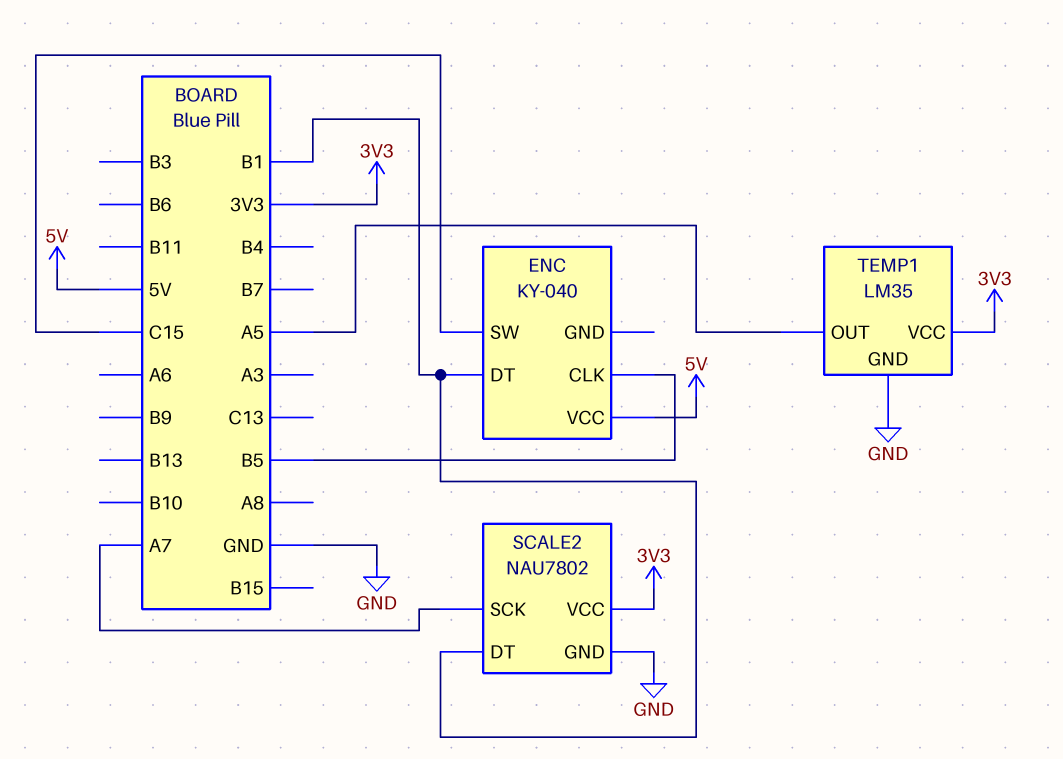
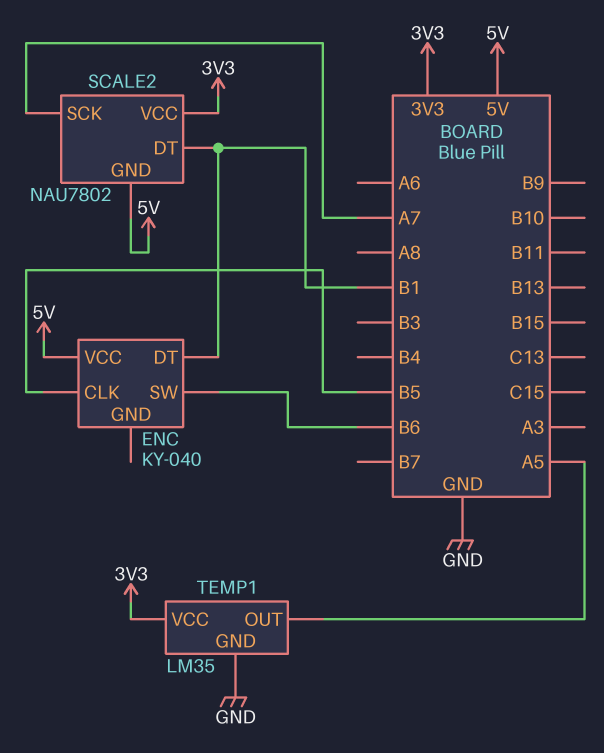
ENC pin SW: C15 -> B6
SCALE2 pin GND: GND -> 5V

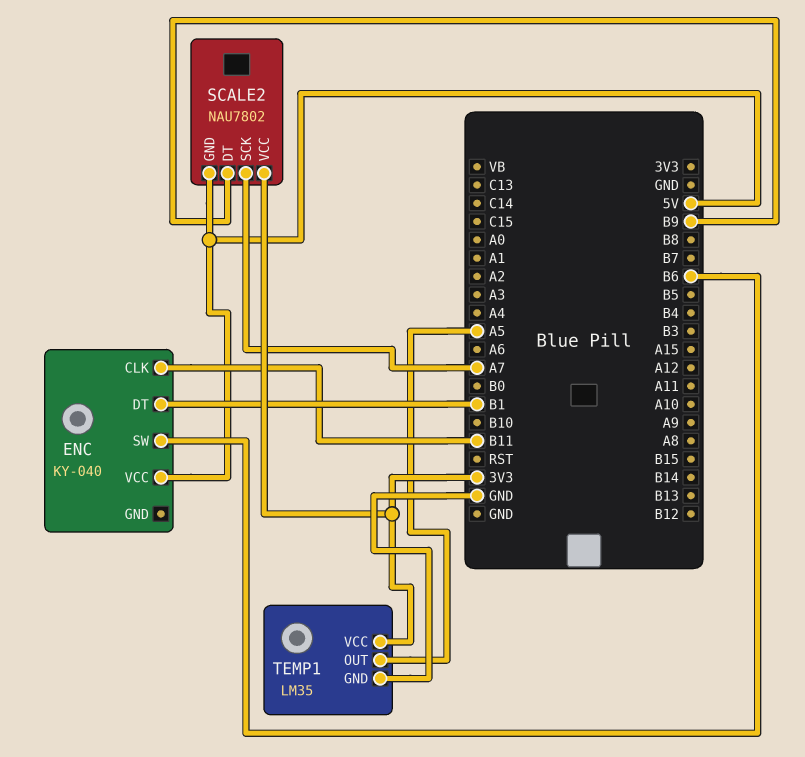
ENC pin CLK: B5 -> B11
SCALE2 pin DT: B1 -> B9

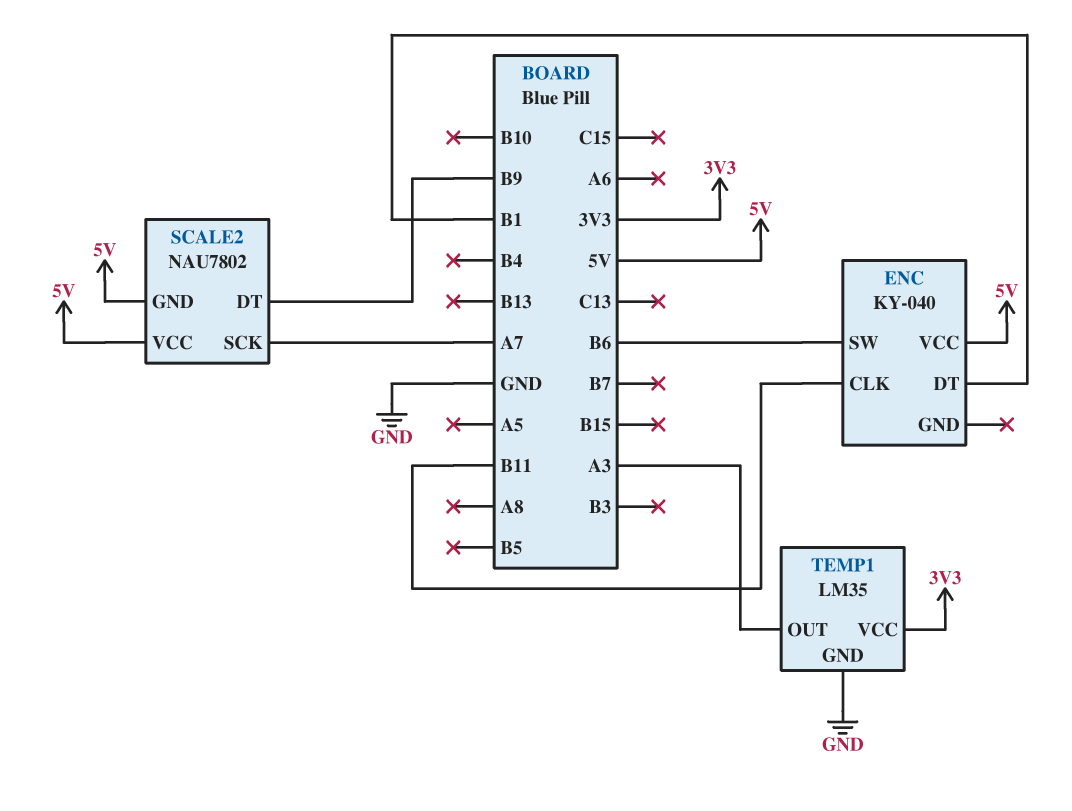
SCALE2 pin VCC: 3V3 -> 5V
TEMP1 pin OUT: A5 -> A3

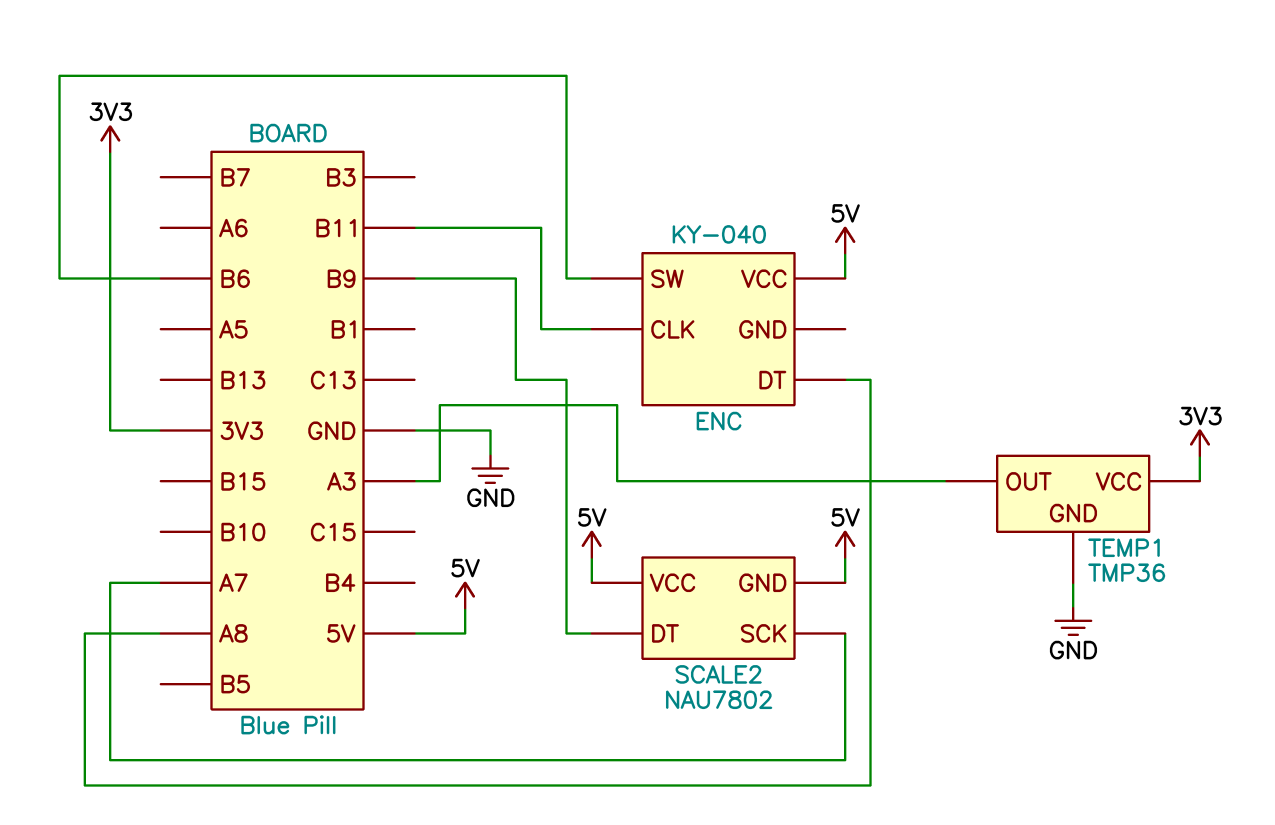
ENC pin DT: B1 -> A8
TEMP1: LM35 -> TMP36

